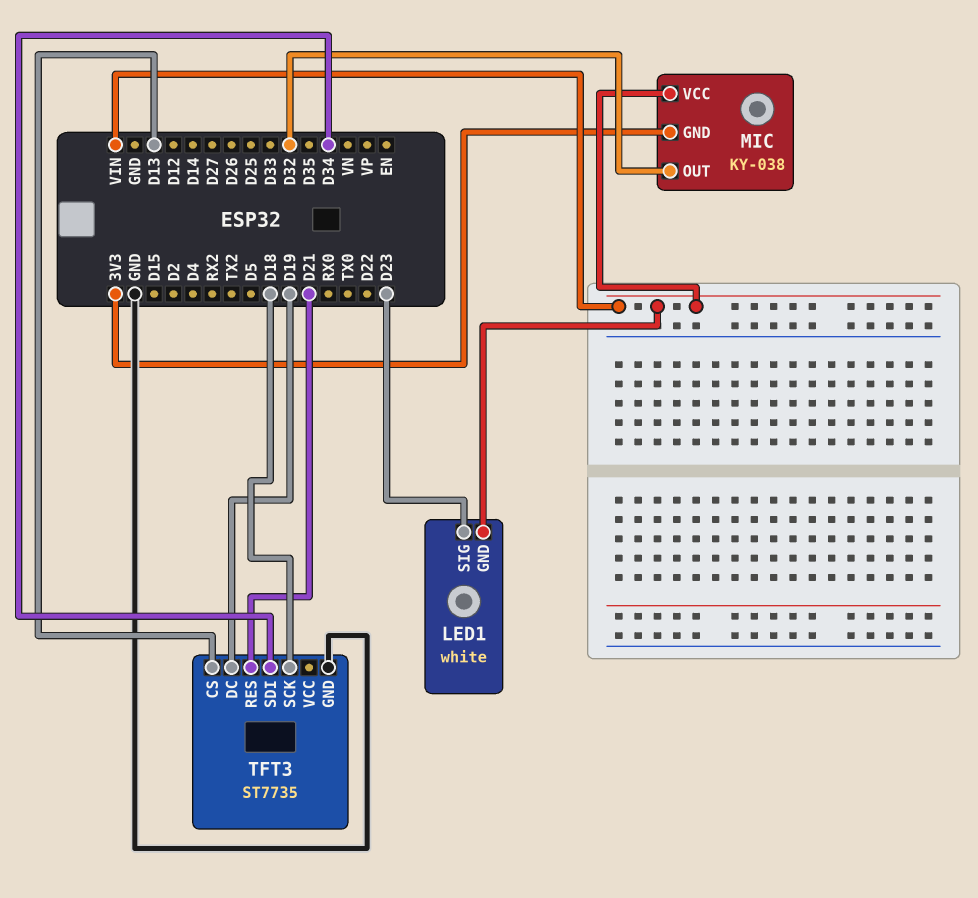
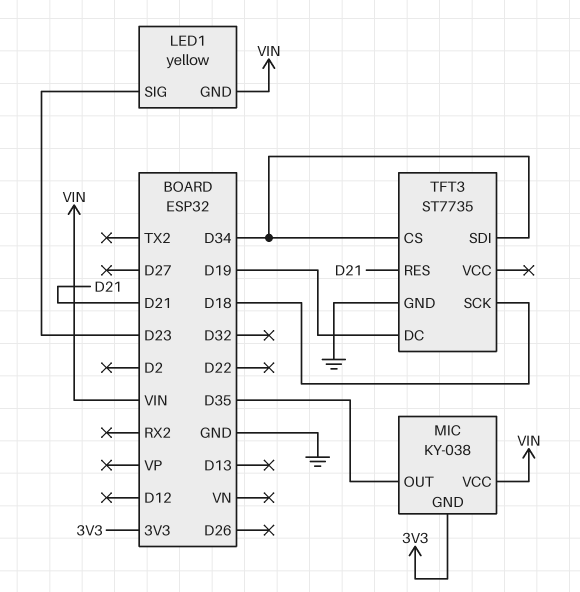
LED1: white -> yellow
MIC pin OUT: D32 -> D35
TFT3 pin CS: D13 -> D34

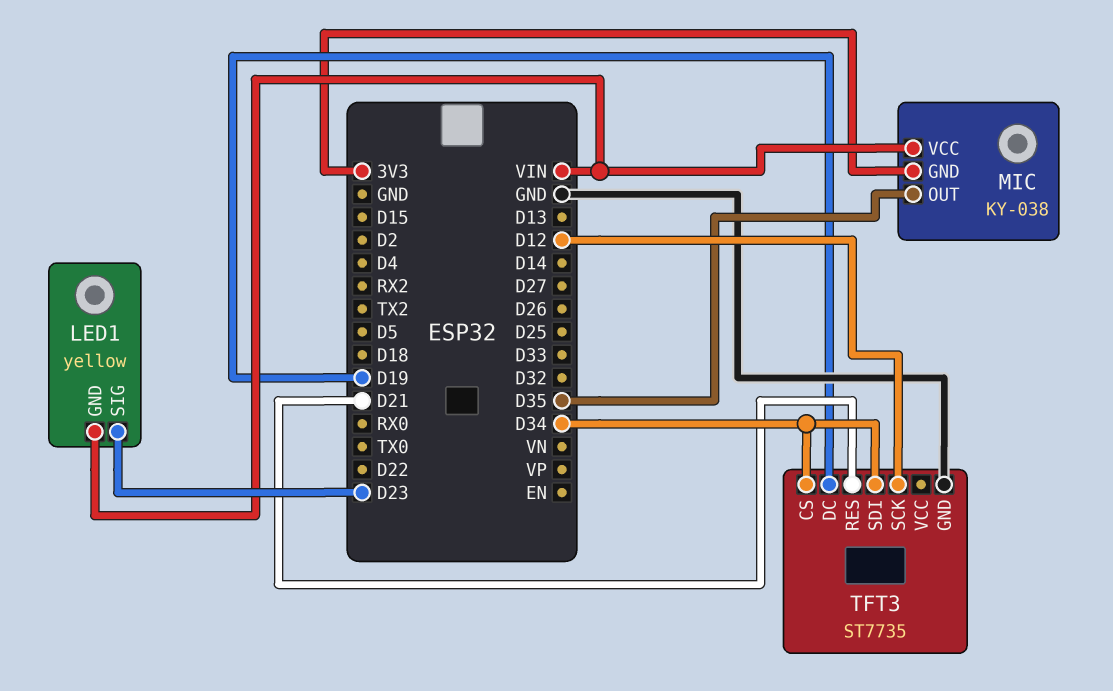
TFT3 pin SCK: D18 -> D12

